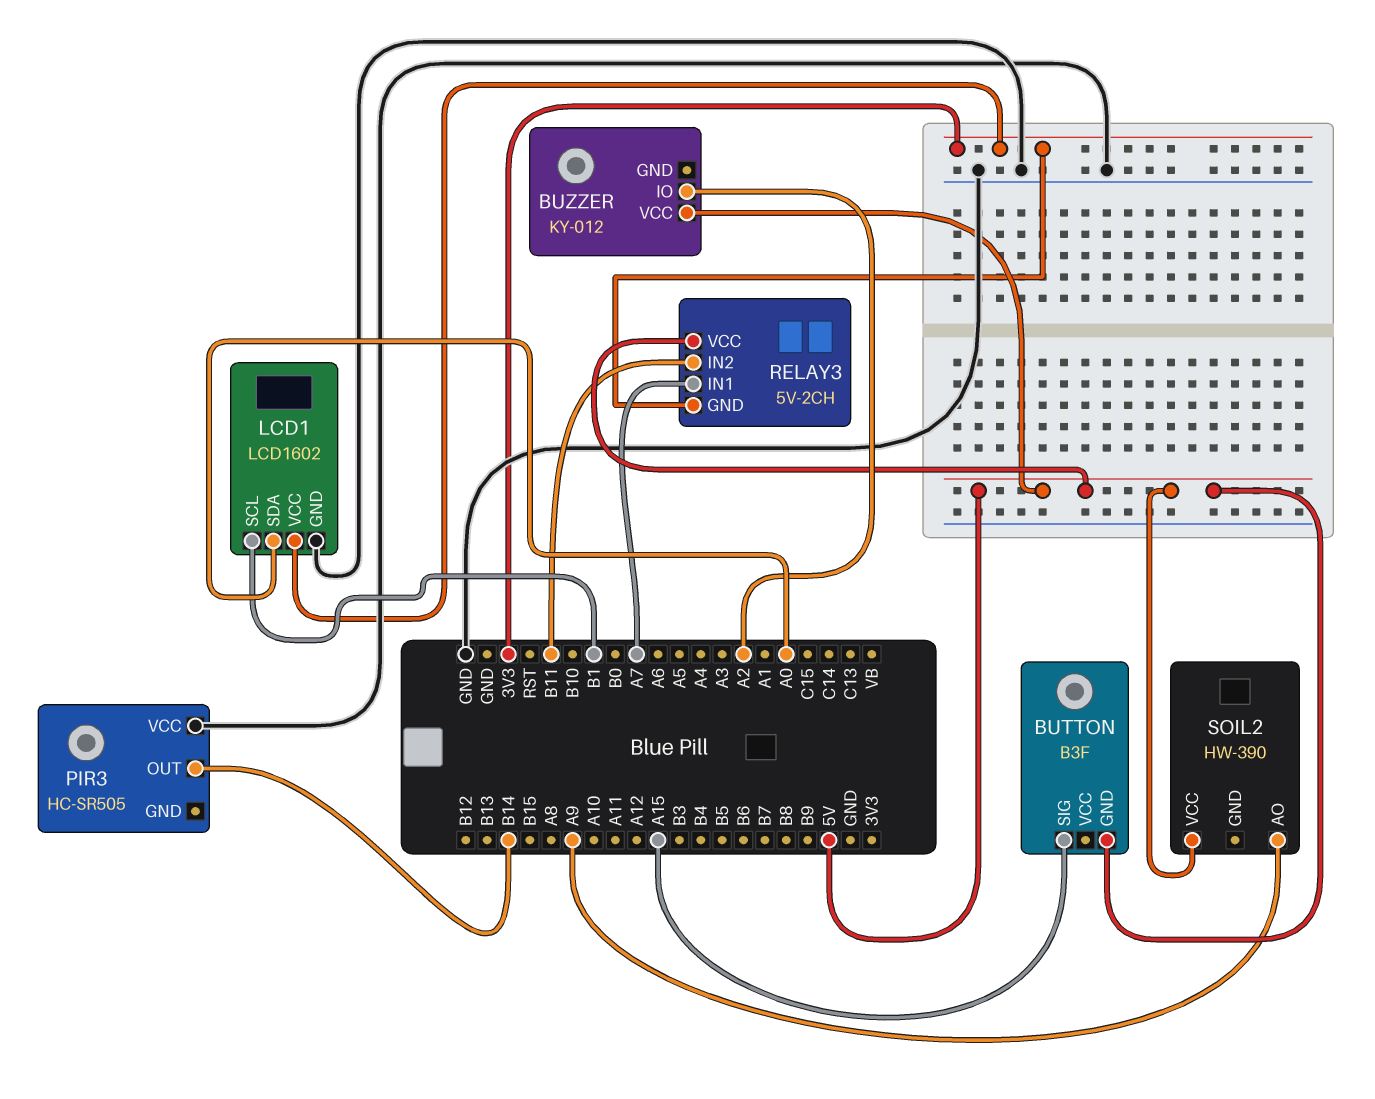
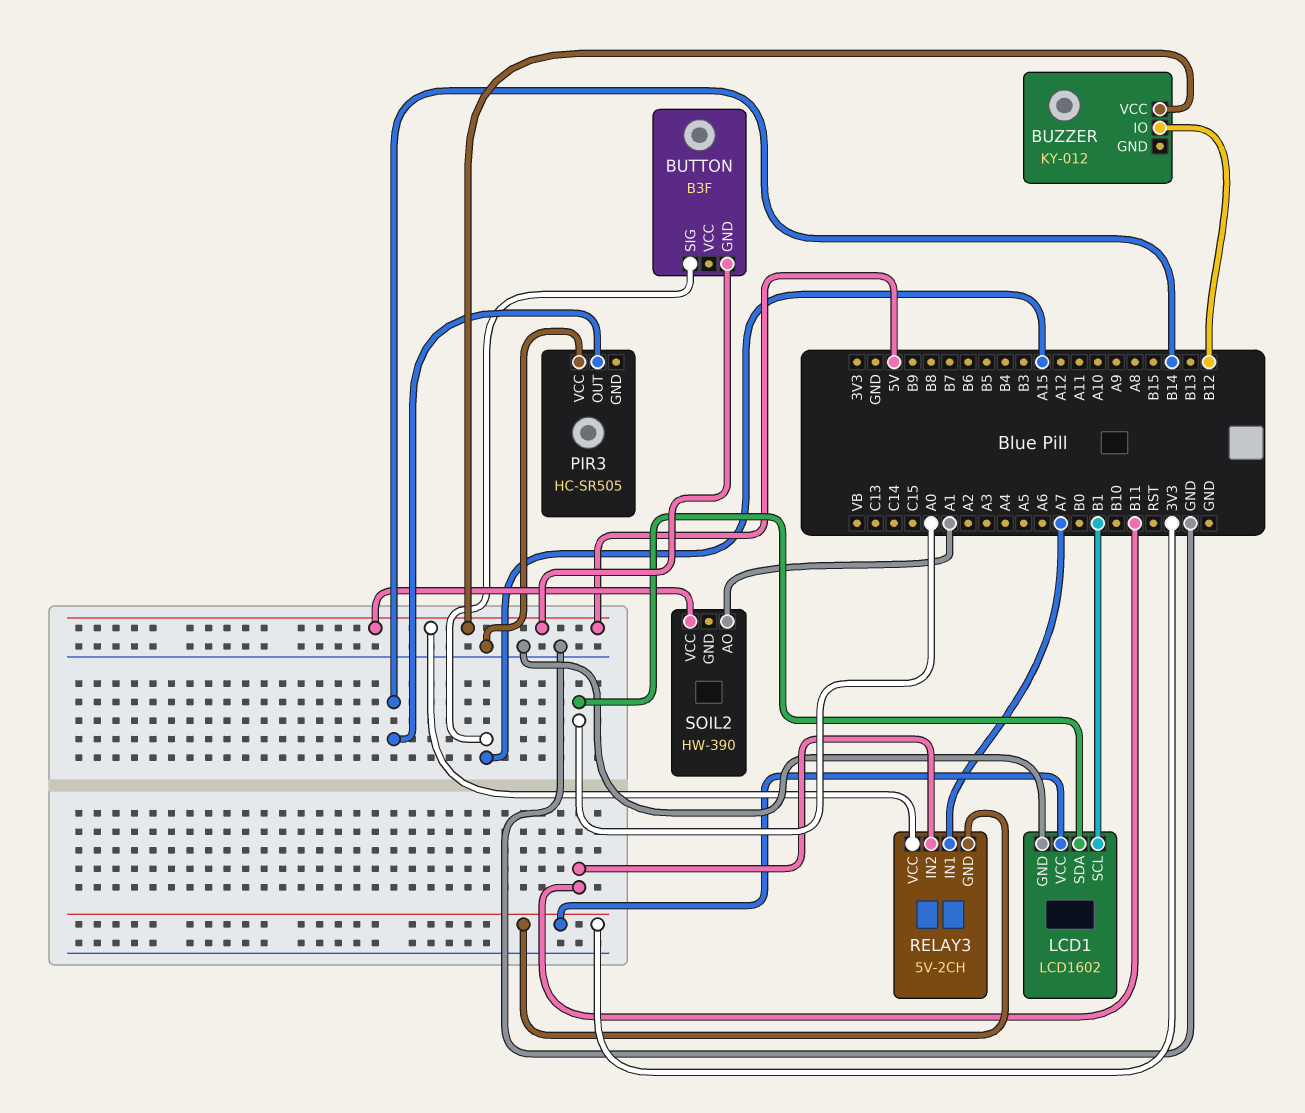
BUZZER pin IO: A2 -> B12
SOIL2 pin AO: A9 -> A1

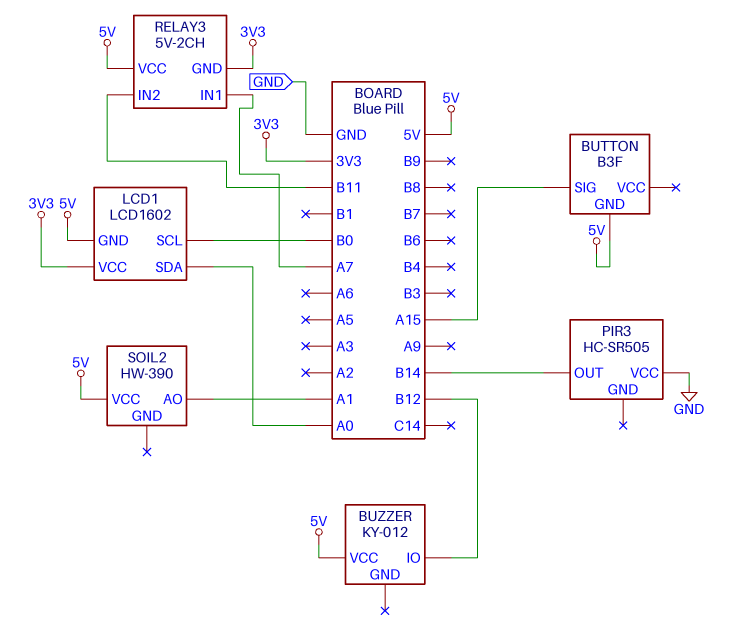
LCD1 pin GND: GND -> 5V
LCD1 pin SCL: B1 -> B0

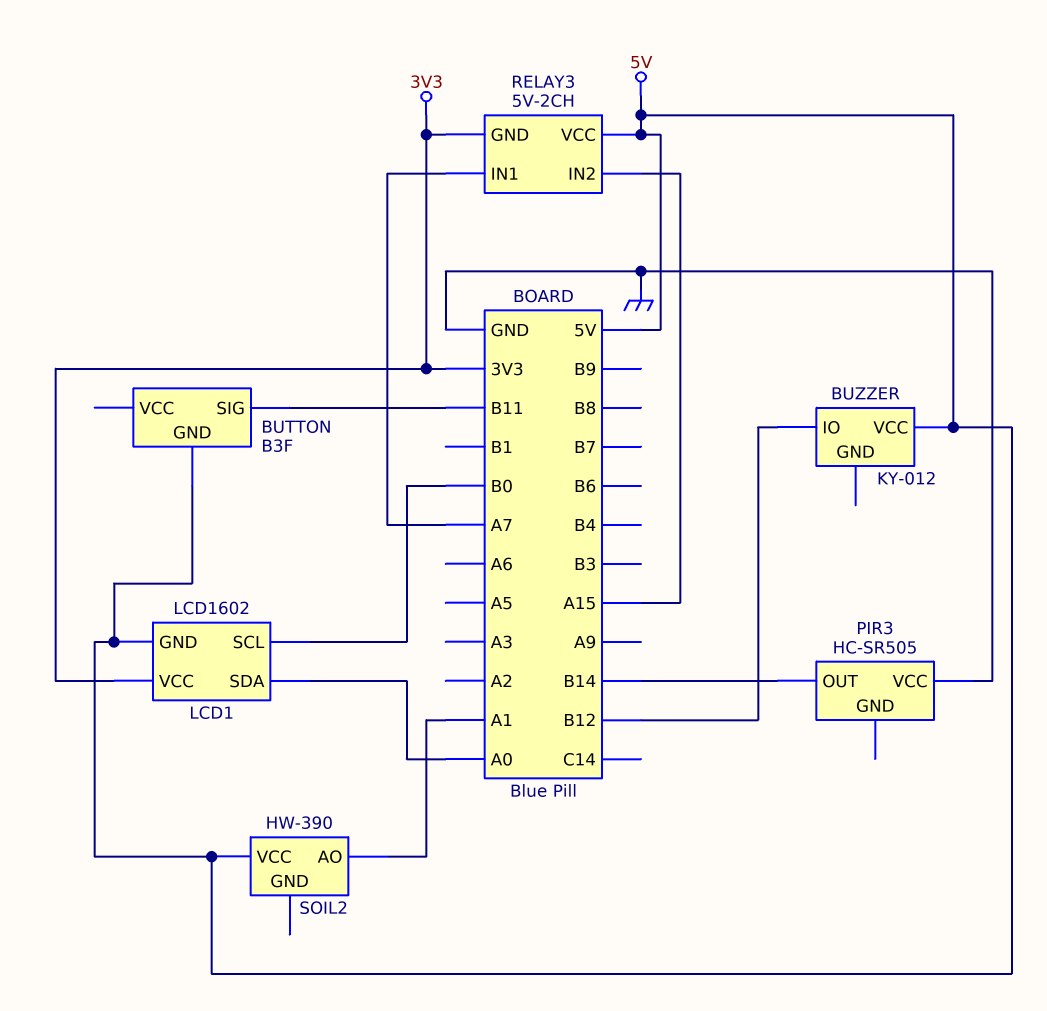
BUTTON pin SIG: A15 -> B11
RELAY3 pin IN2: B11 -> A15

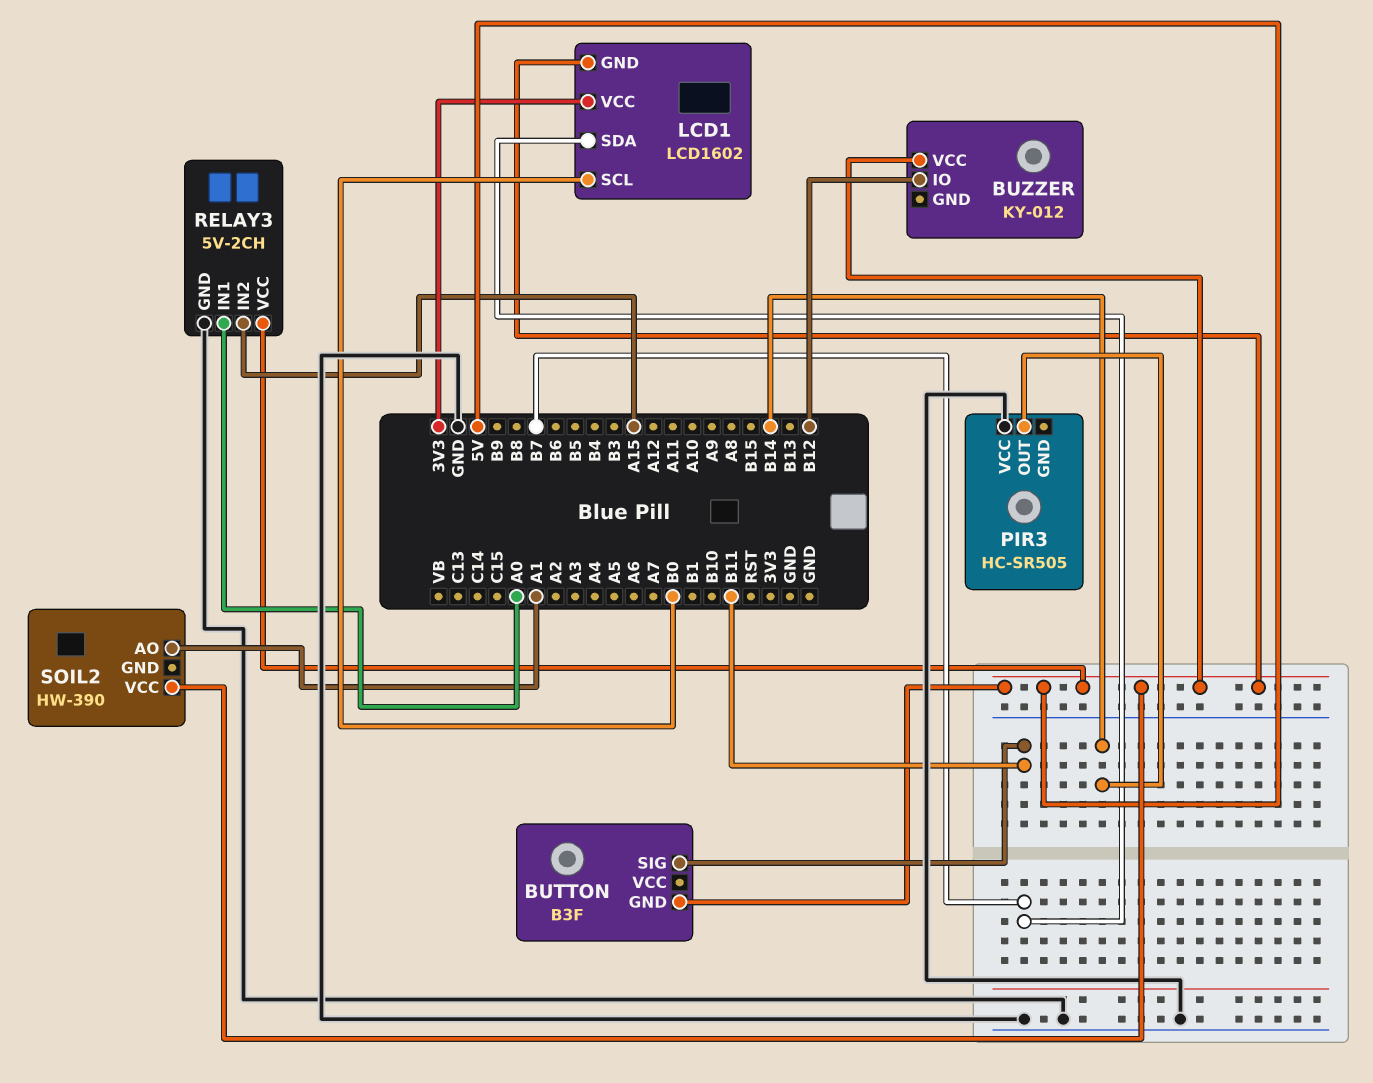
LCD1 pin SDA: A0 -> B7
RELAY3 pin GND: 3V3 -> GND
RELAY3 pin IN1: A7 -> A0

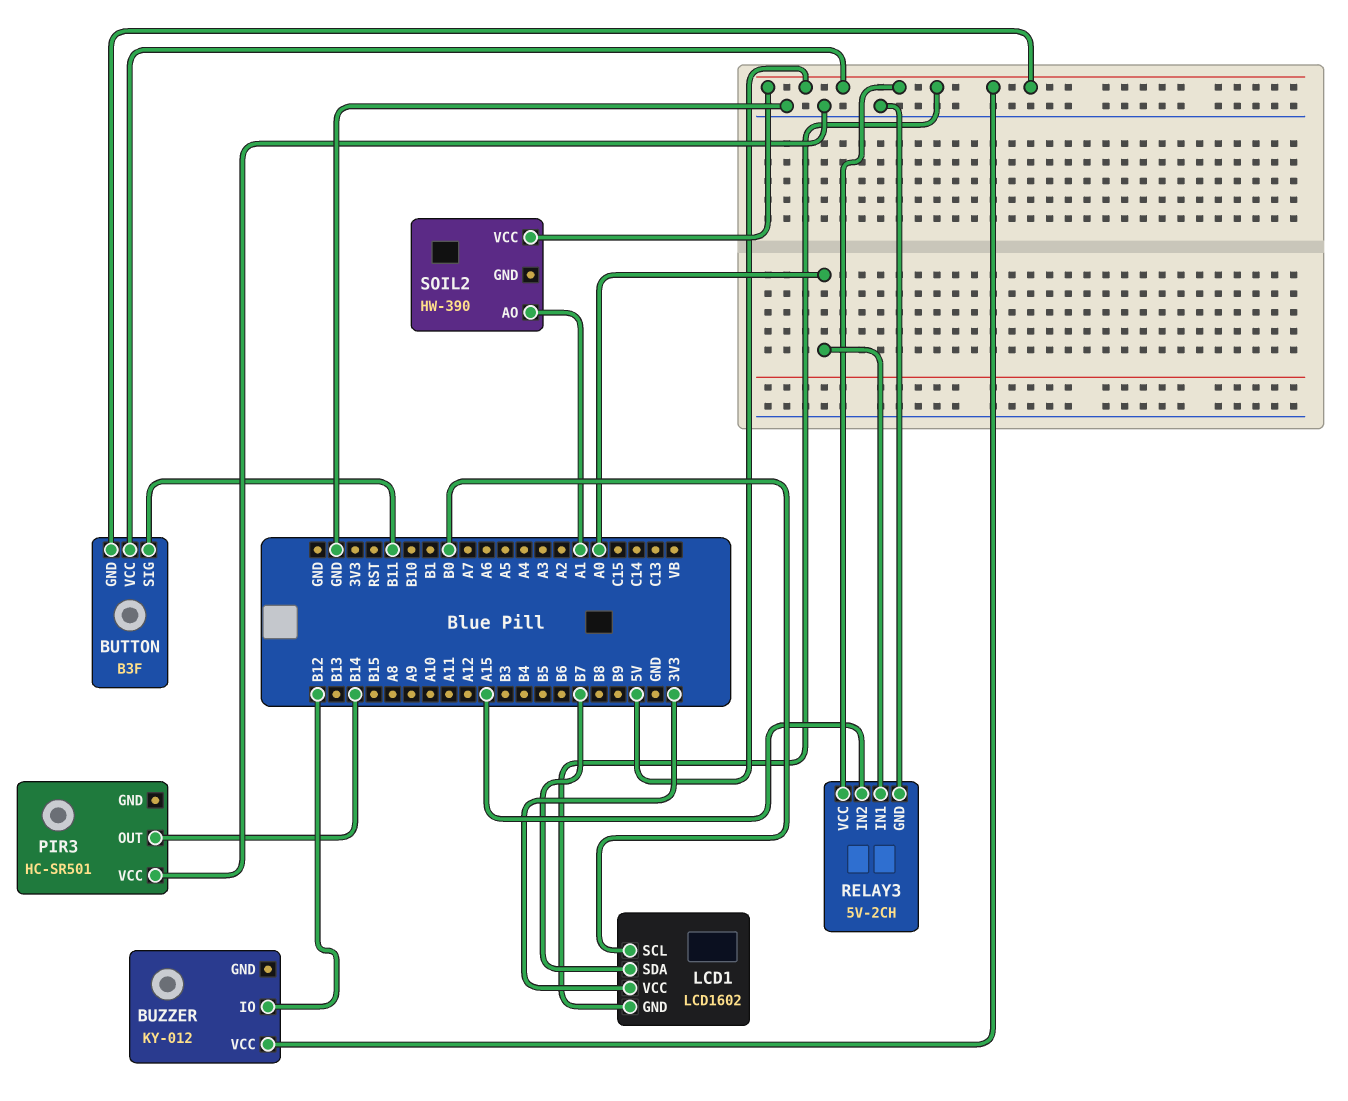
BUTTON pin VCC: none -> 5V
PIR3: HC-SR505 -> HC-SR501

